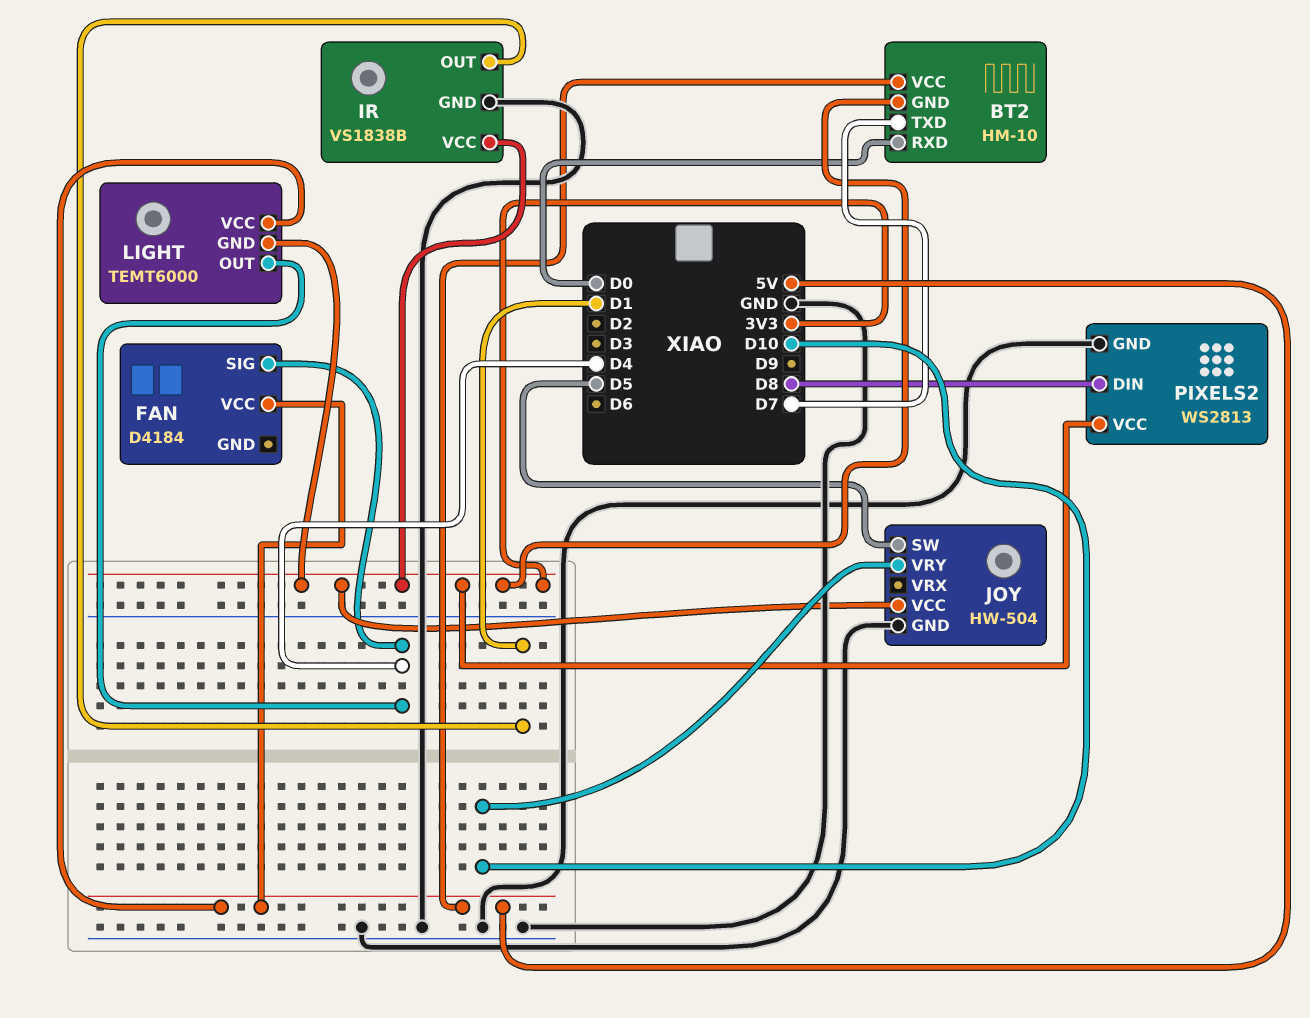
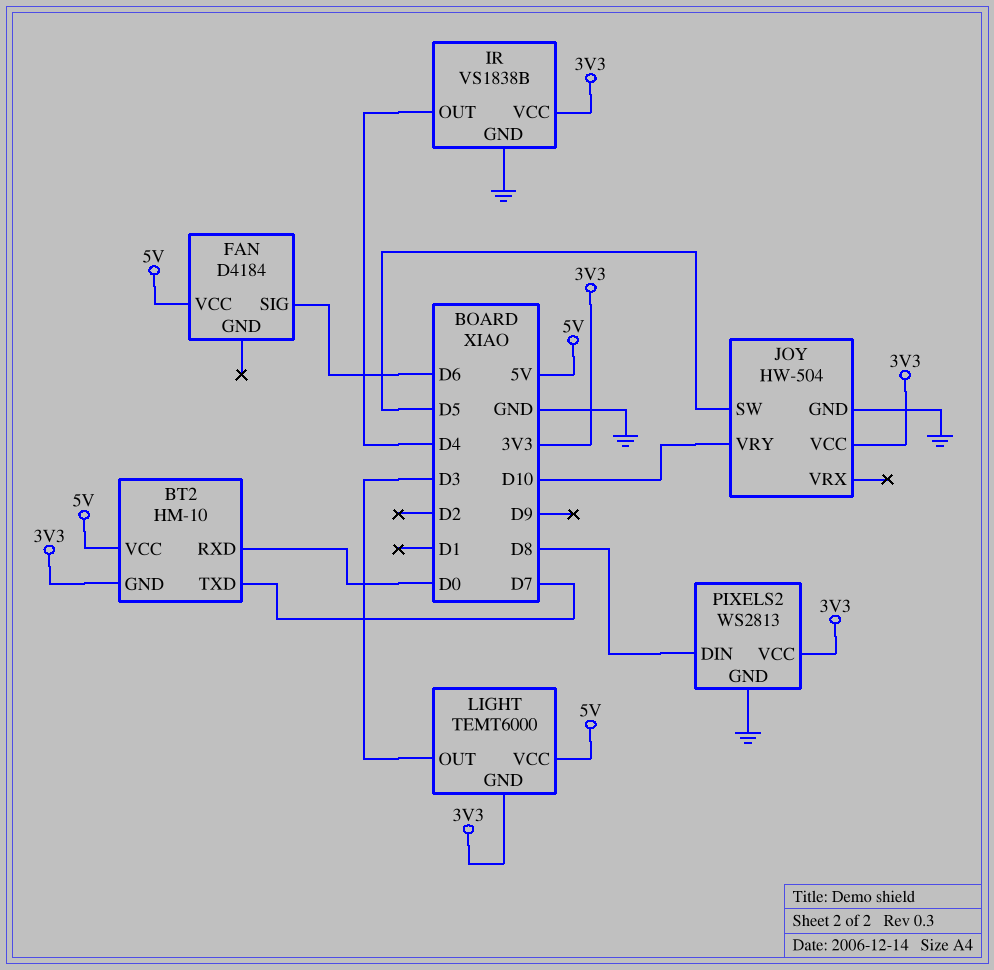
FAN pin SIG: D4 -> D6
IR pin OUT: D1 -> D4
LIGHT pin OUT: D4 -> D3

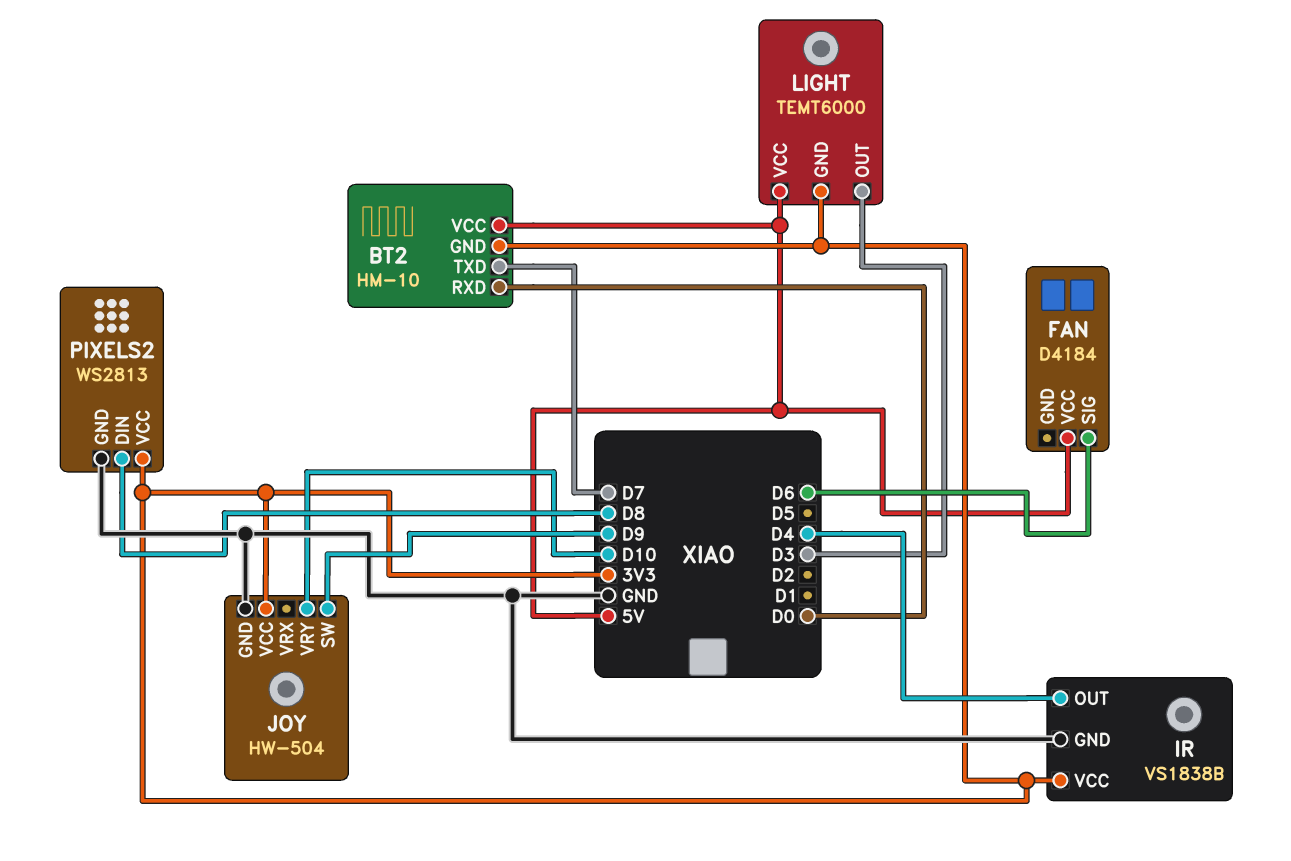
JOY pin SW: D5 -> D9

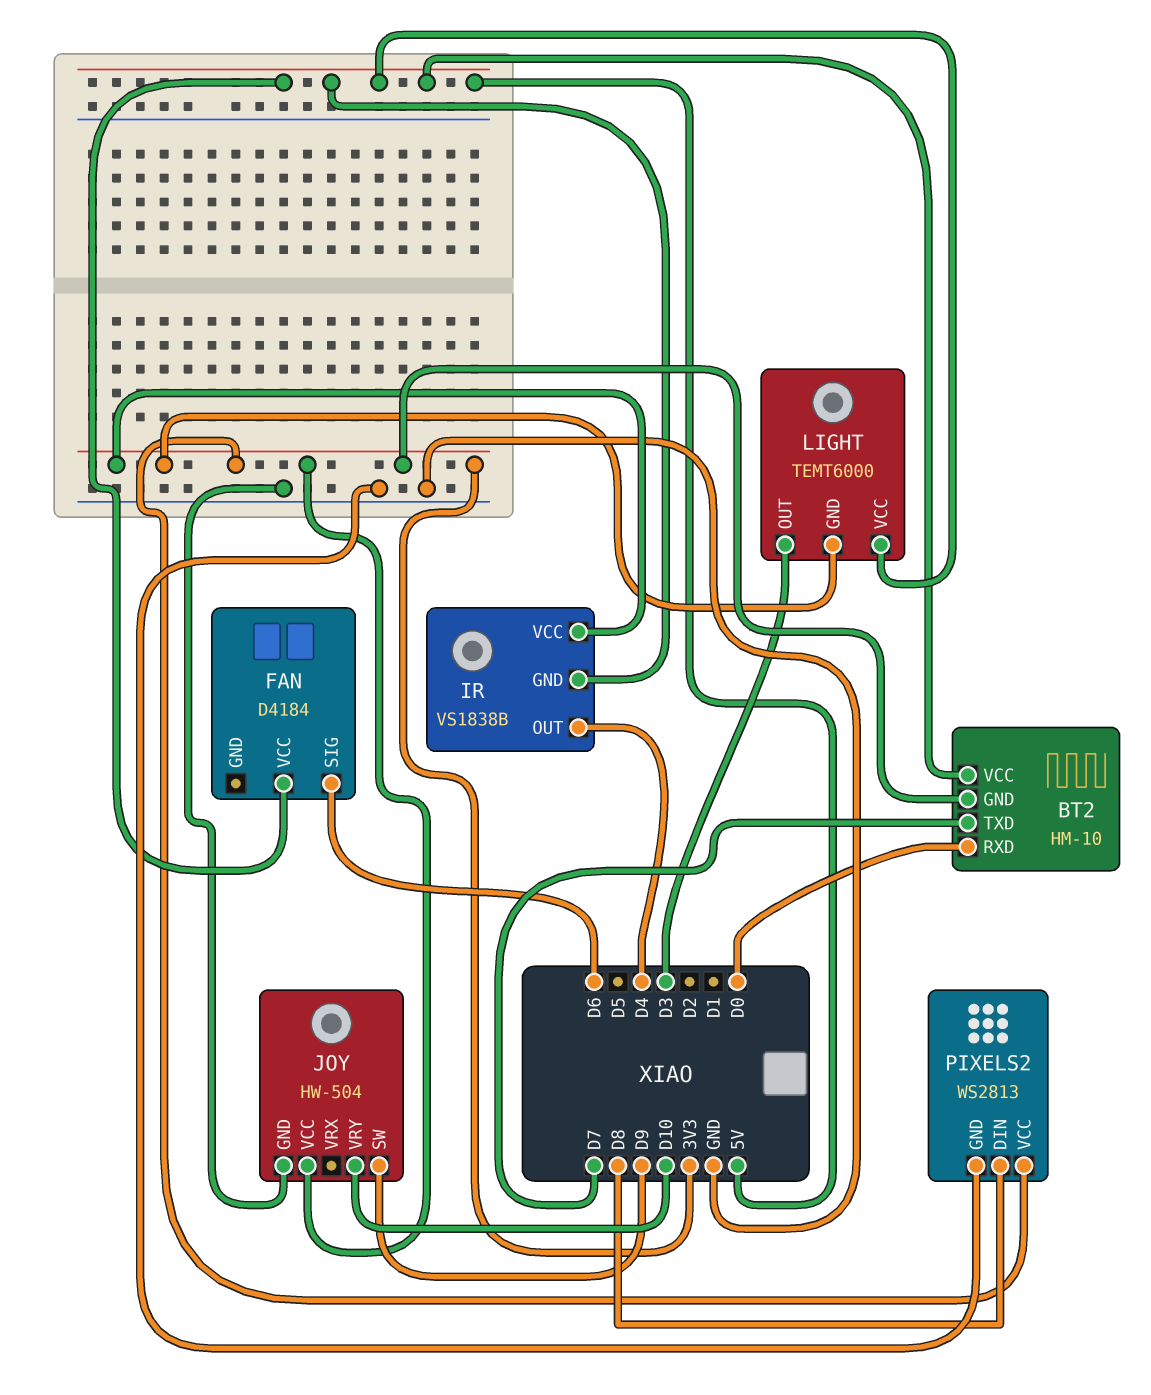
IR pin GND: GND -> 5V

